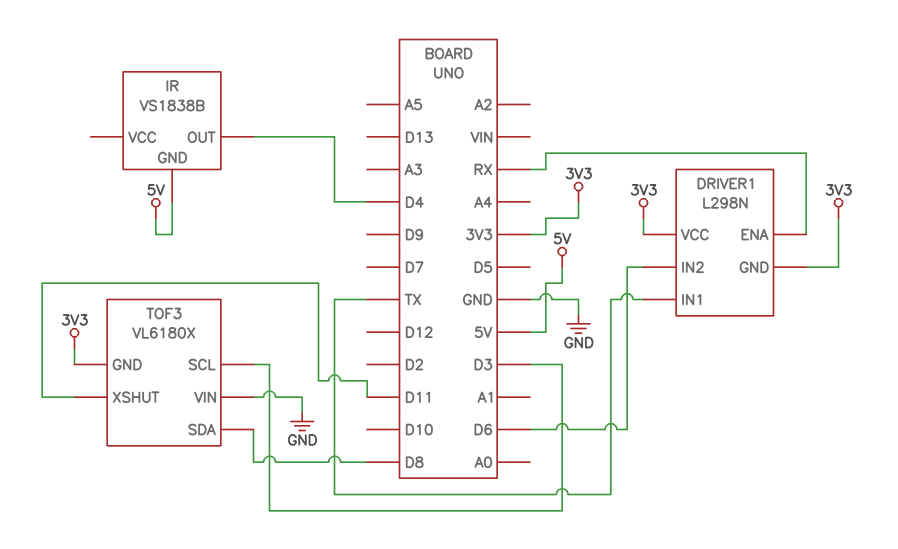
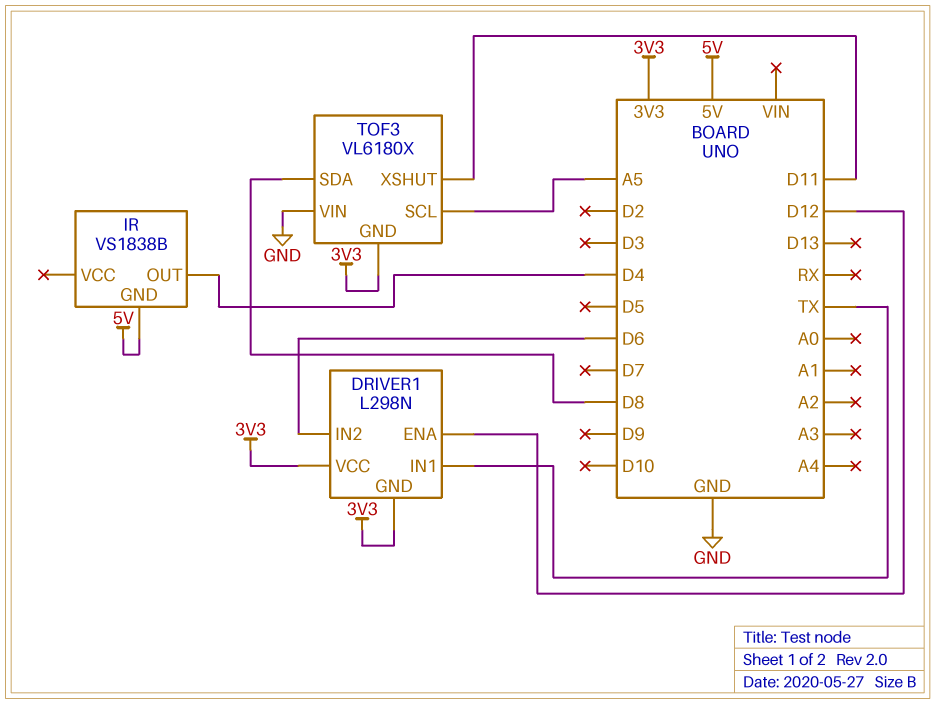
DRIVER1 pin ENA: RX -> D12
TOF3 pin SCL: D3 -> A5

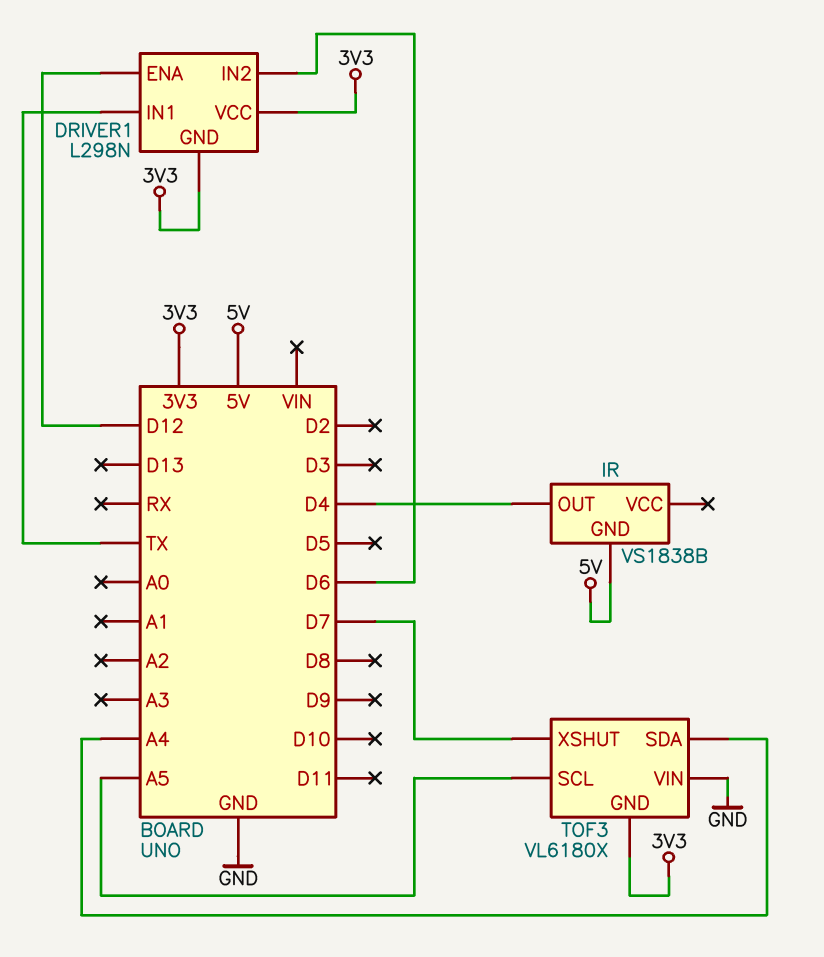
TOF3 pin SDA: D8 -> A4
TOF3 pin XSHUT: D11 -> D7

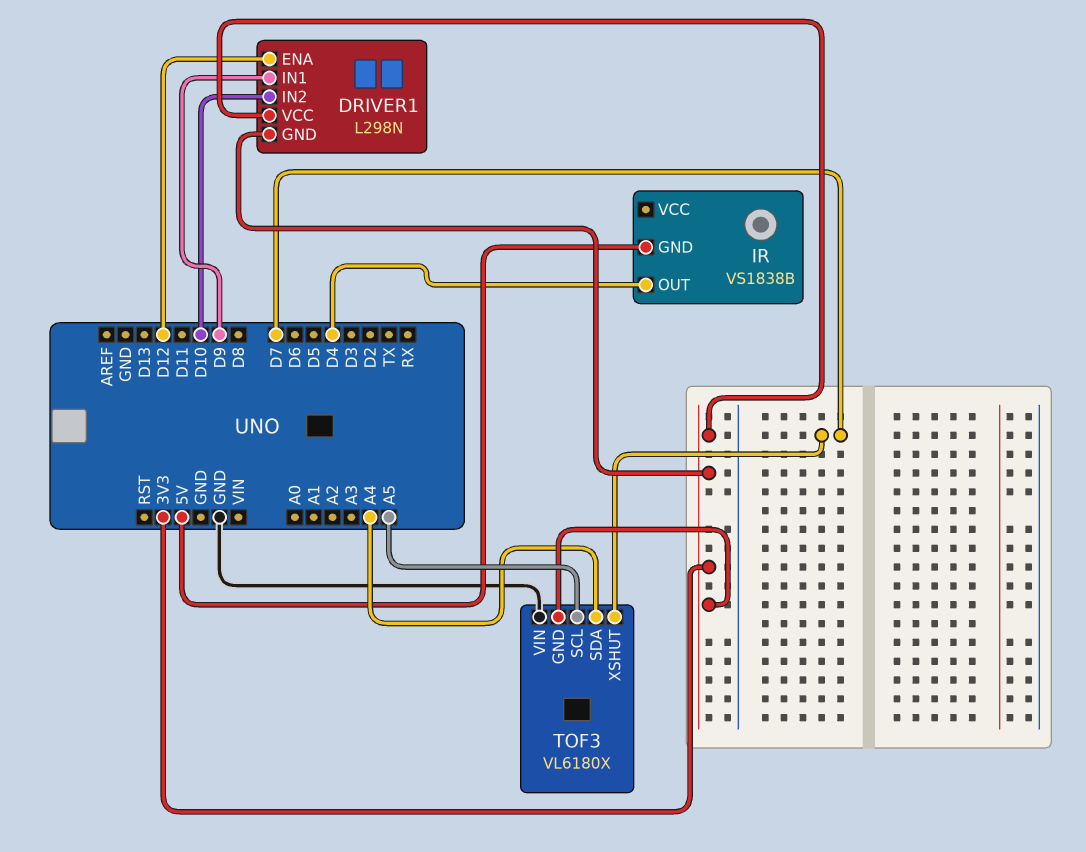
DRIVER1 pin IN1: TX -> D9
DRIVER1 pin IN2: D6 -> D10

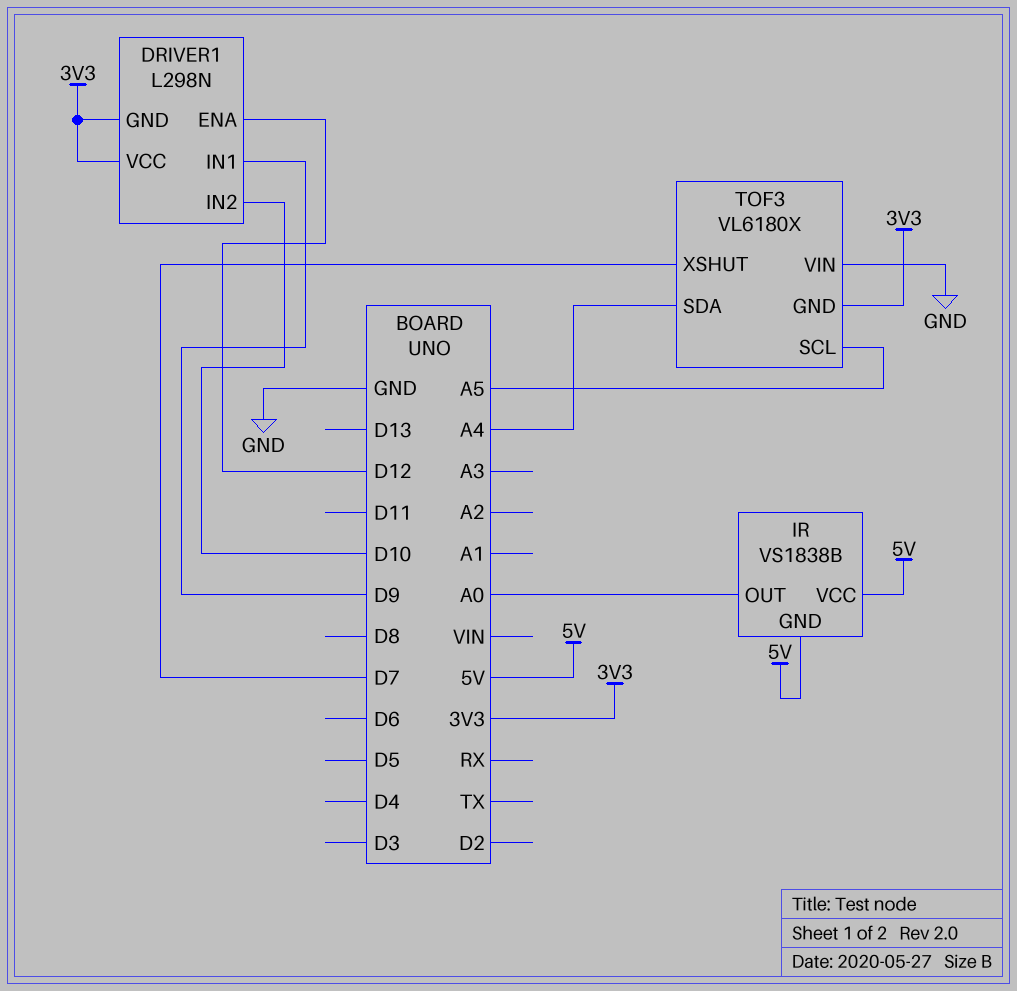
IR pin OUT: D4 -> A0
IR pin VCC: none -> 5V

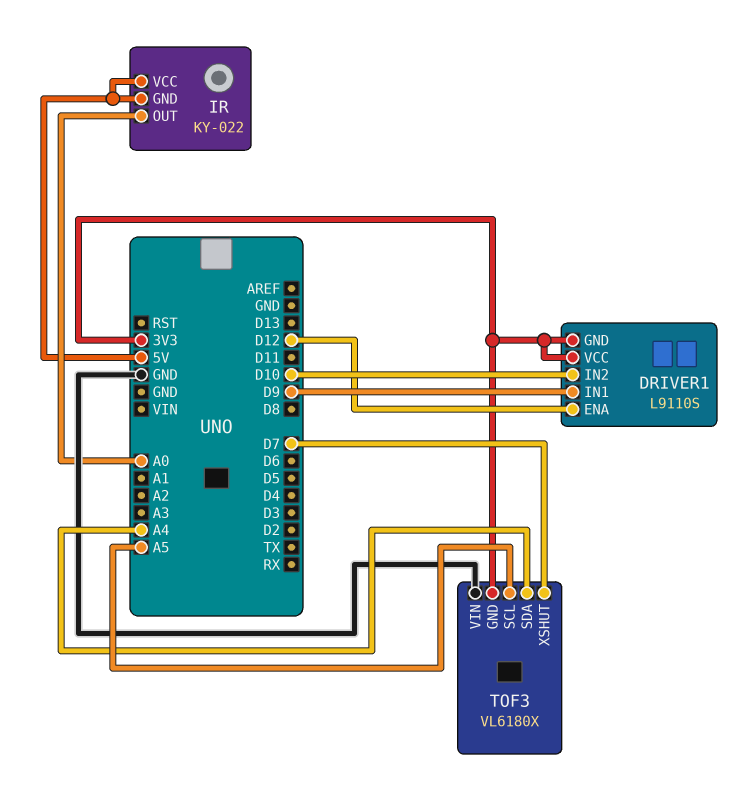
DRIVER1: L298N -> L9110S
IR: VS1838B -> KY-022

